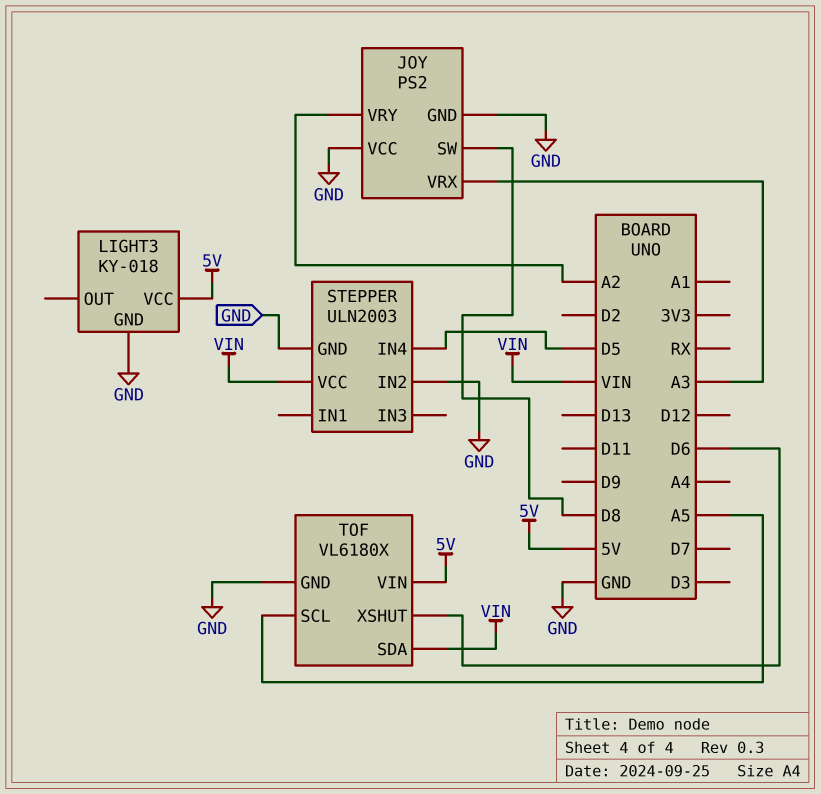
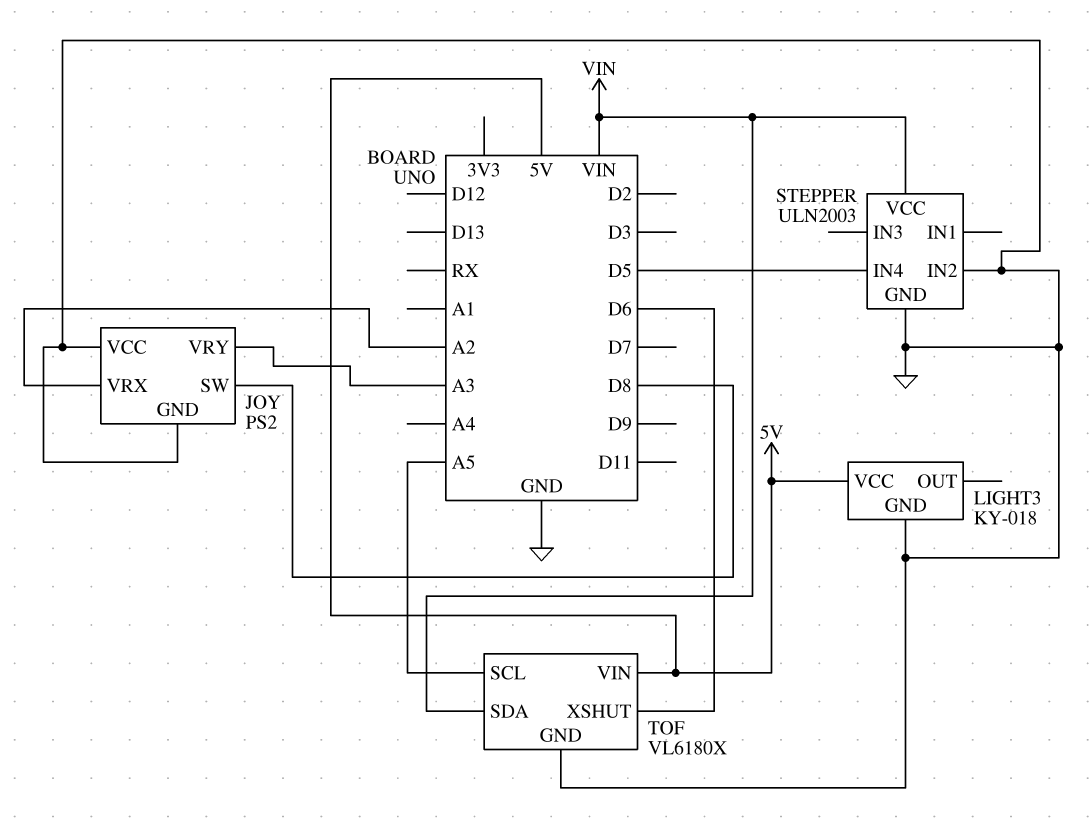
JOY pin VRX: A3 -> A2
JOY pin VRY: A2 -> A3

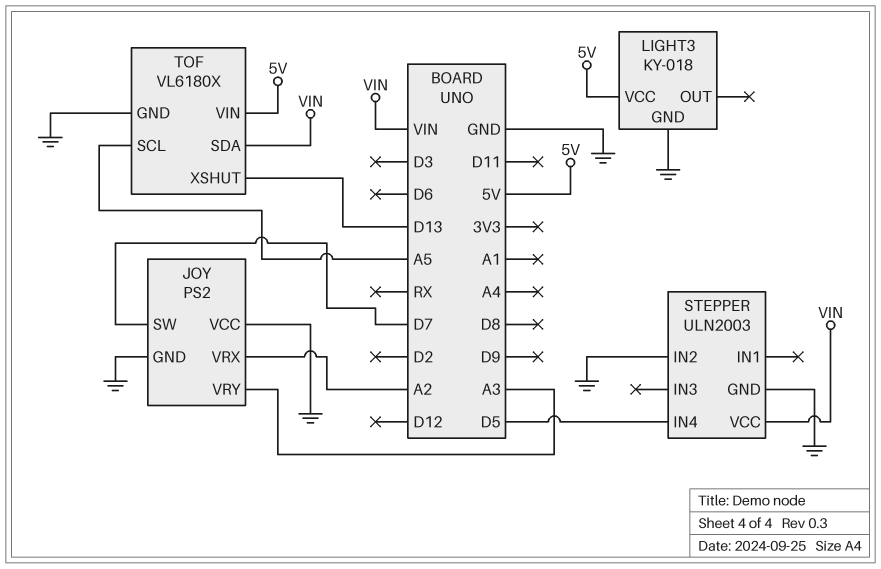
JOY pin SW: D8 -> D7
TOF pin XSHUT: D6 -> D13

